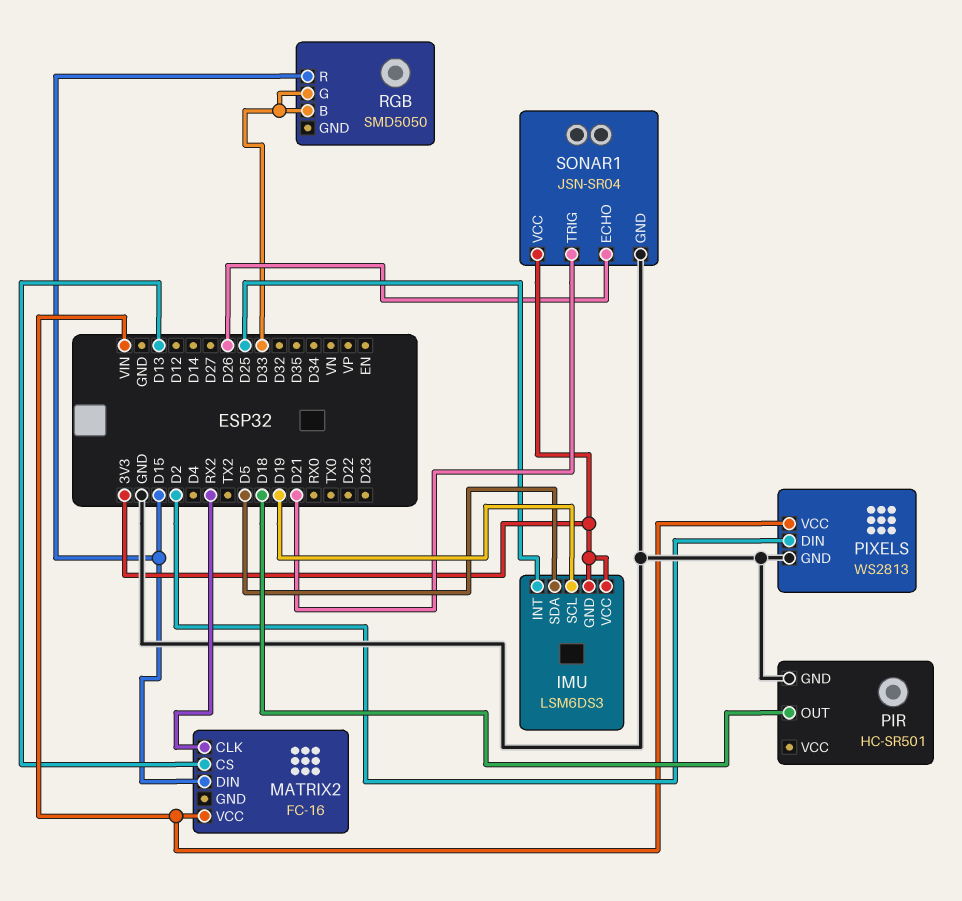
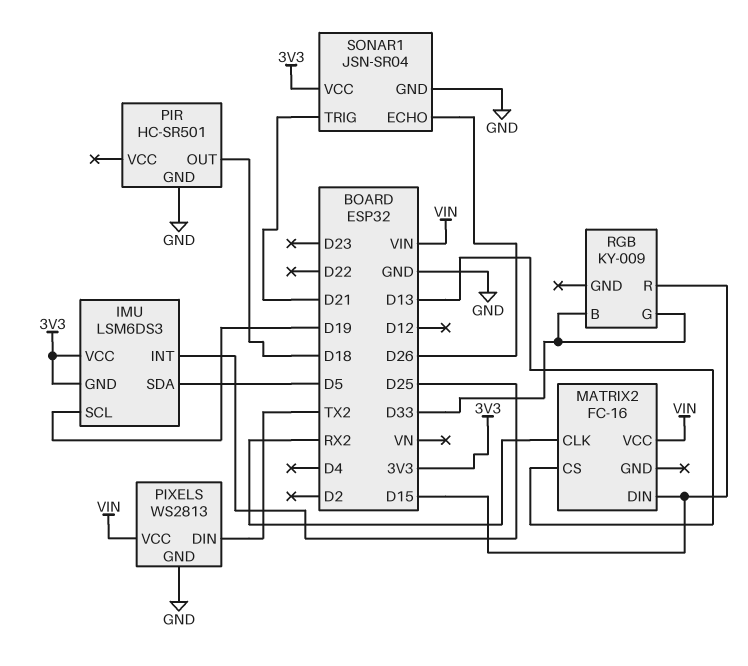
PIXELS pin DIN: D2 -> TX2
RGB: SMD5050 -> KY-009

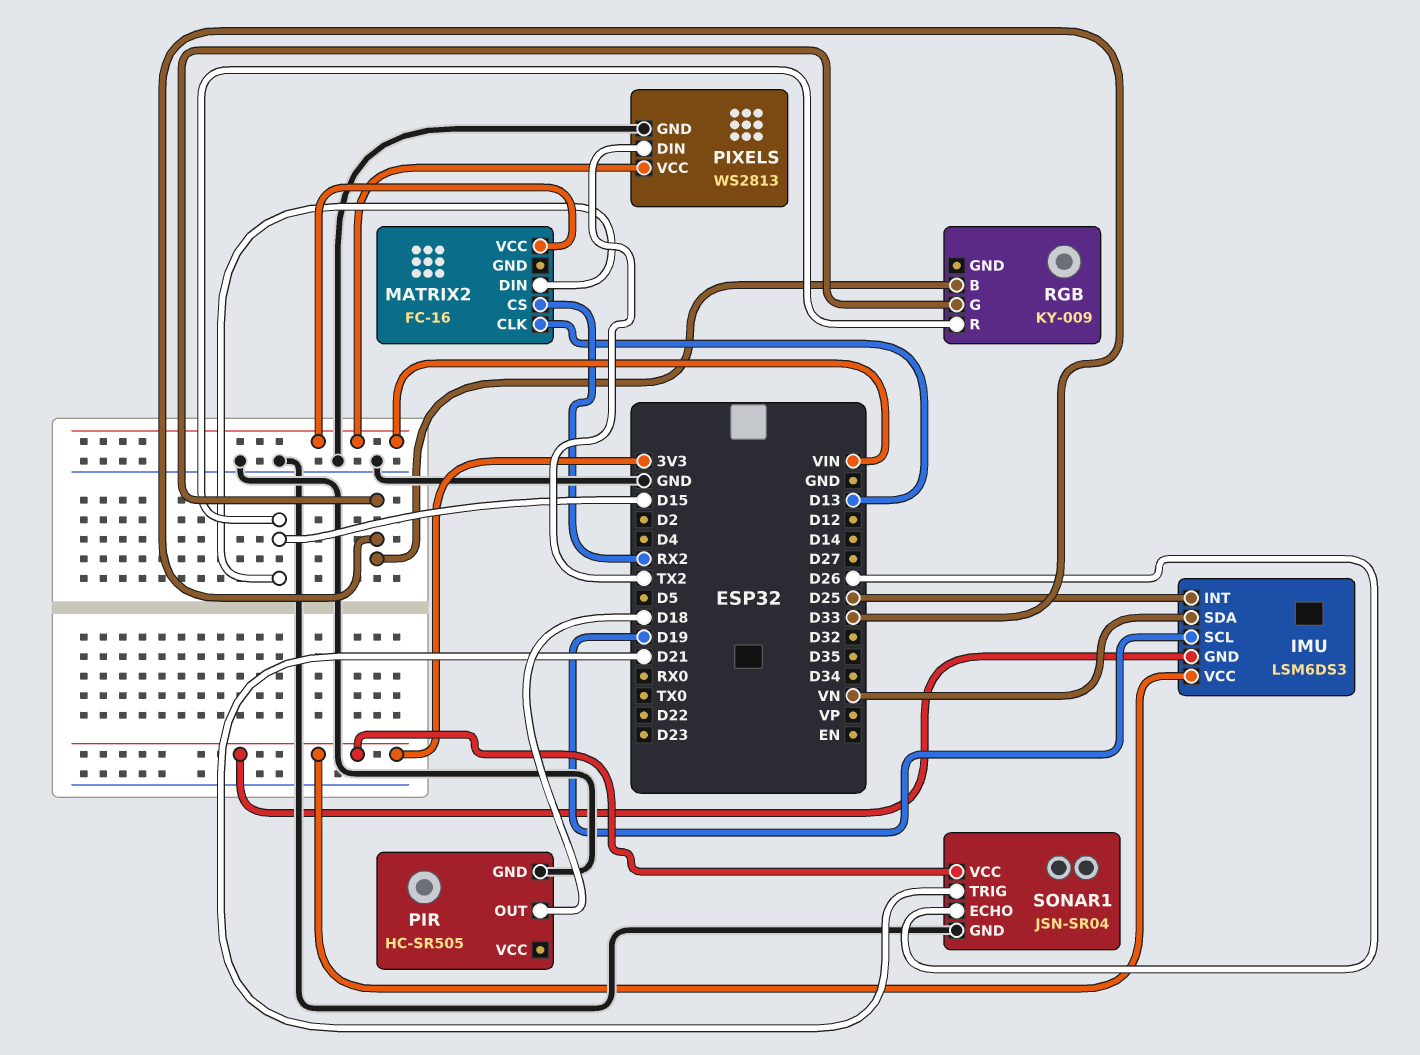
IMU pin SDA: D5 -> VN
MATRIX2 pin CLK: RX2 -> D13
MATRIX2 pin CS: D13 -> RX2
PIR: HC-SR501 -> HC-SR505

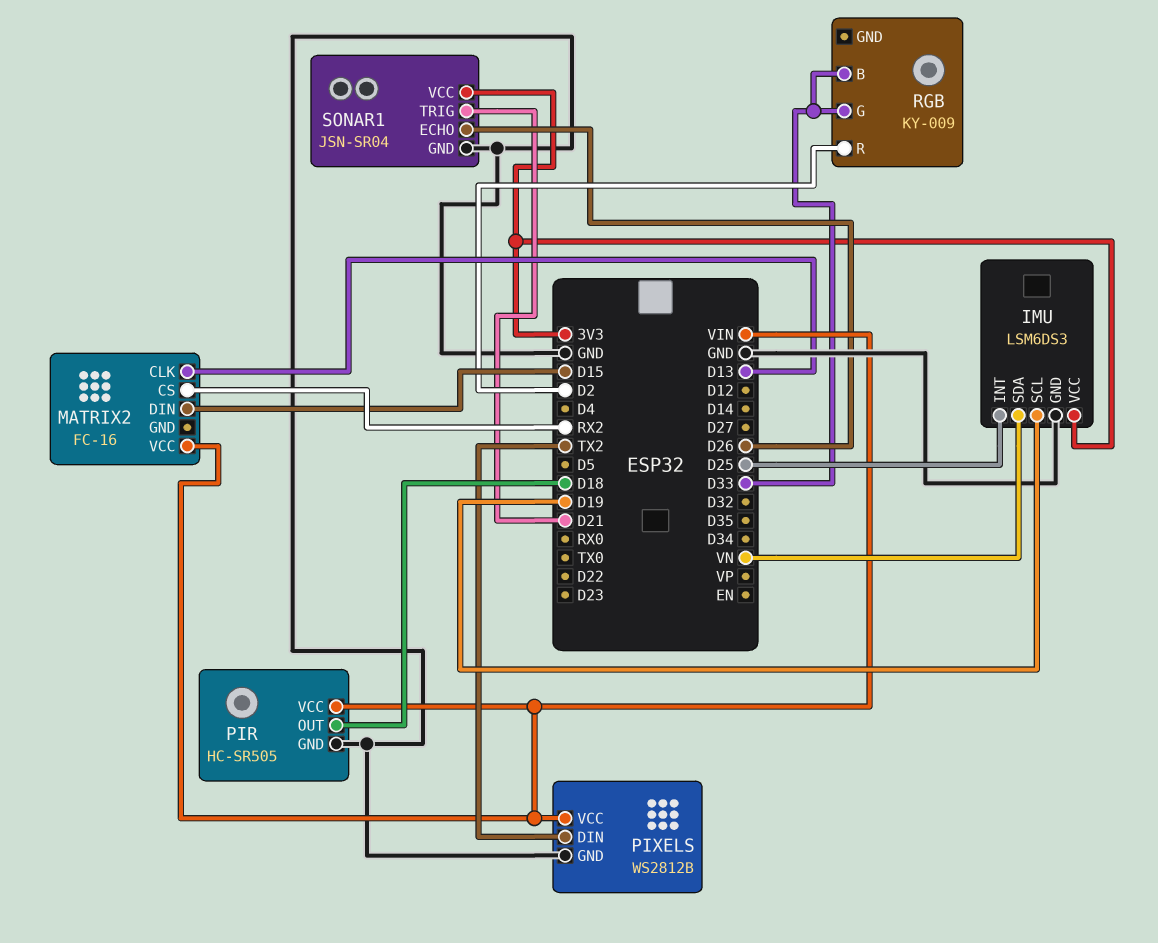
IMU pin GND: 3V3 -> GND
PIR pin VCC: none -> VIN
PIXELS: WS2813 -> WS2812B
RGB pin R: D15 -> D2

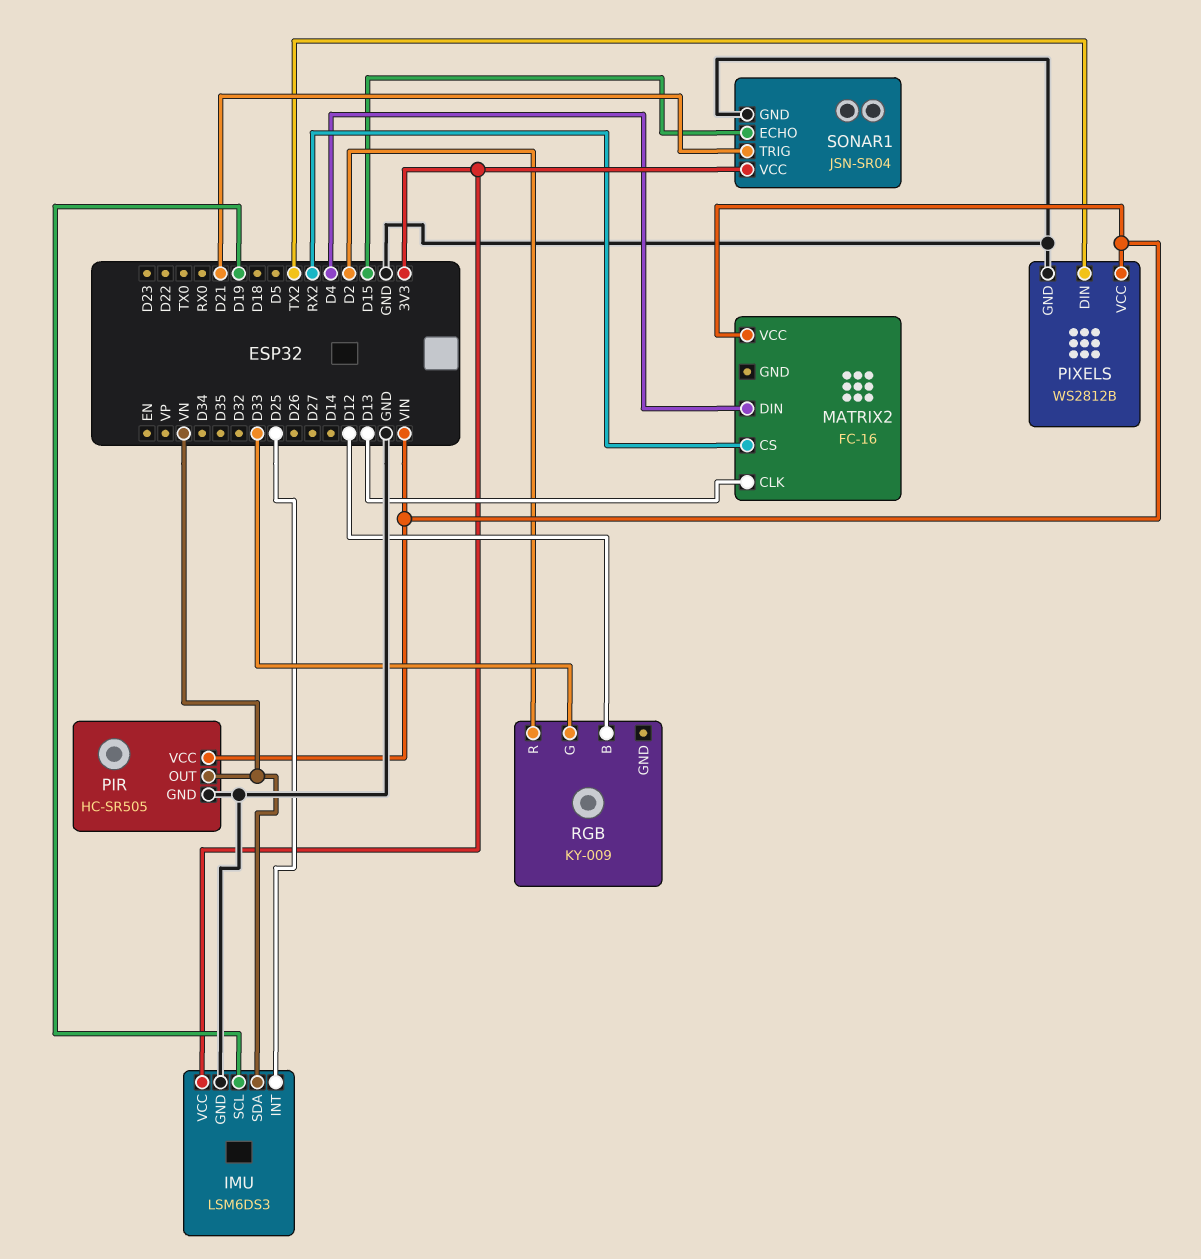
MATRIX2 pin DIN: D15 -> D4
PIR pin OUT: D18 -> VN
RGB pin B: D33 -> D12
SONAR1 pin ECHO: D26 -> D15

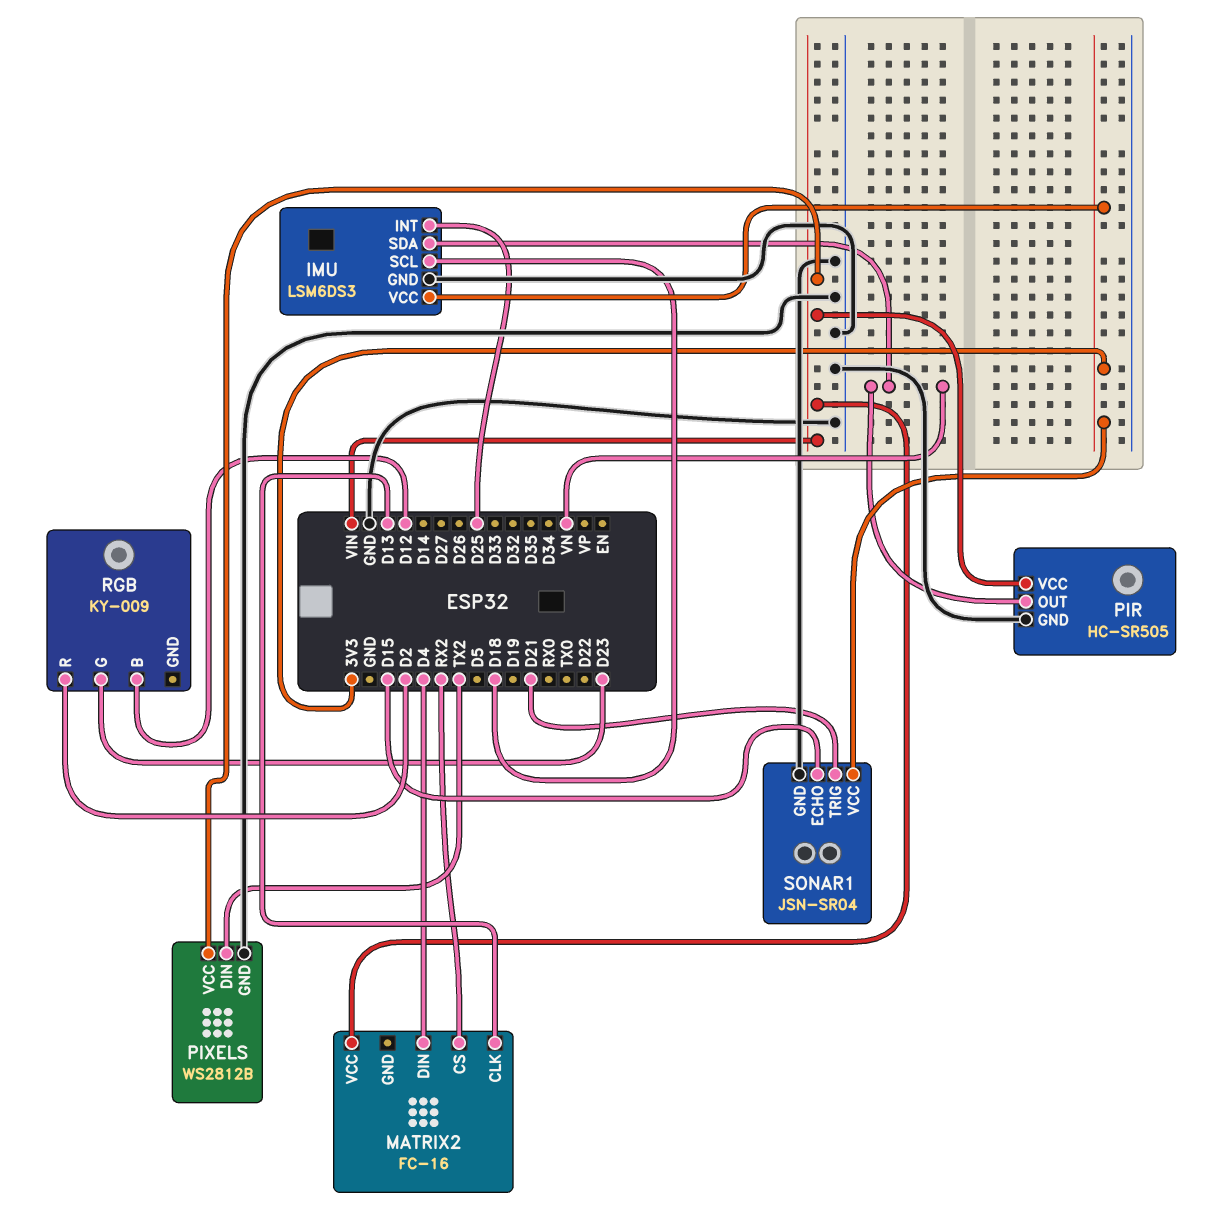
IMU pin SCL: D19 -> D18
RGB pin G: D33 -> D23

